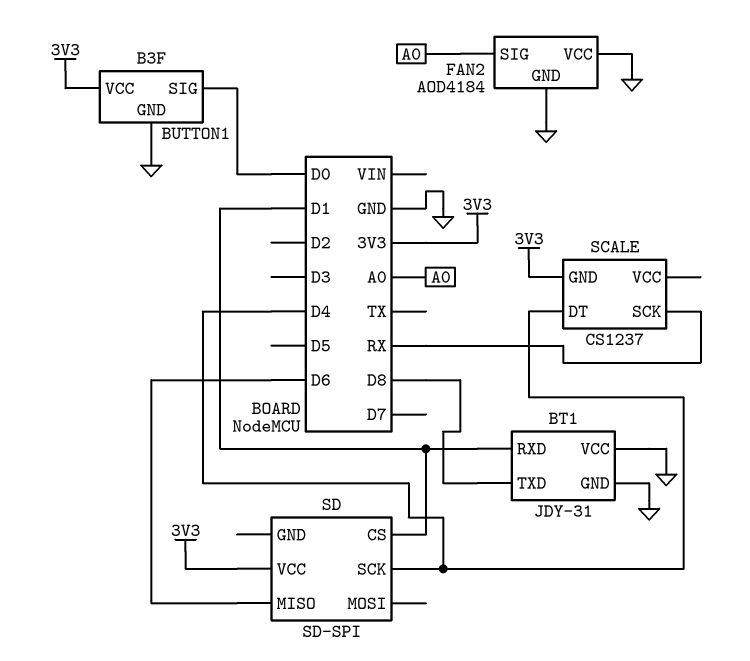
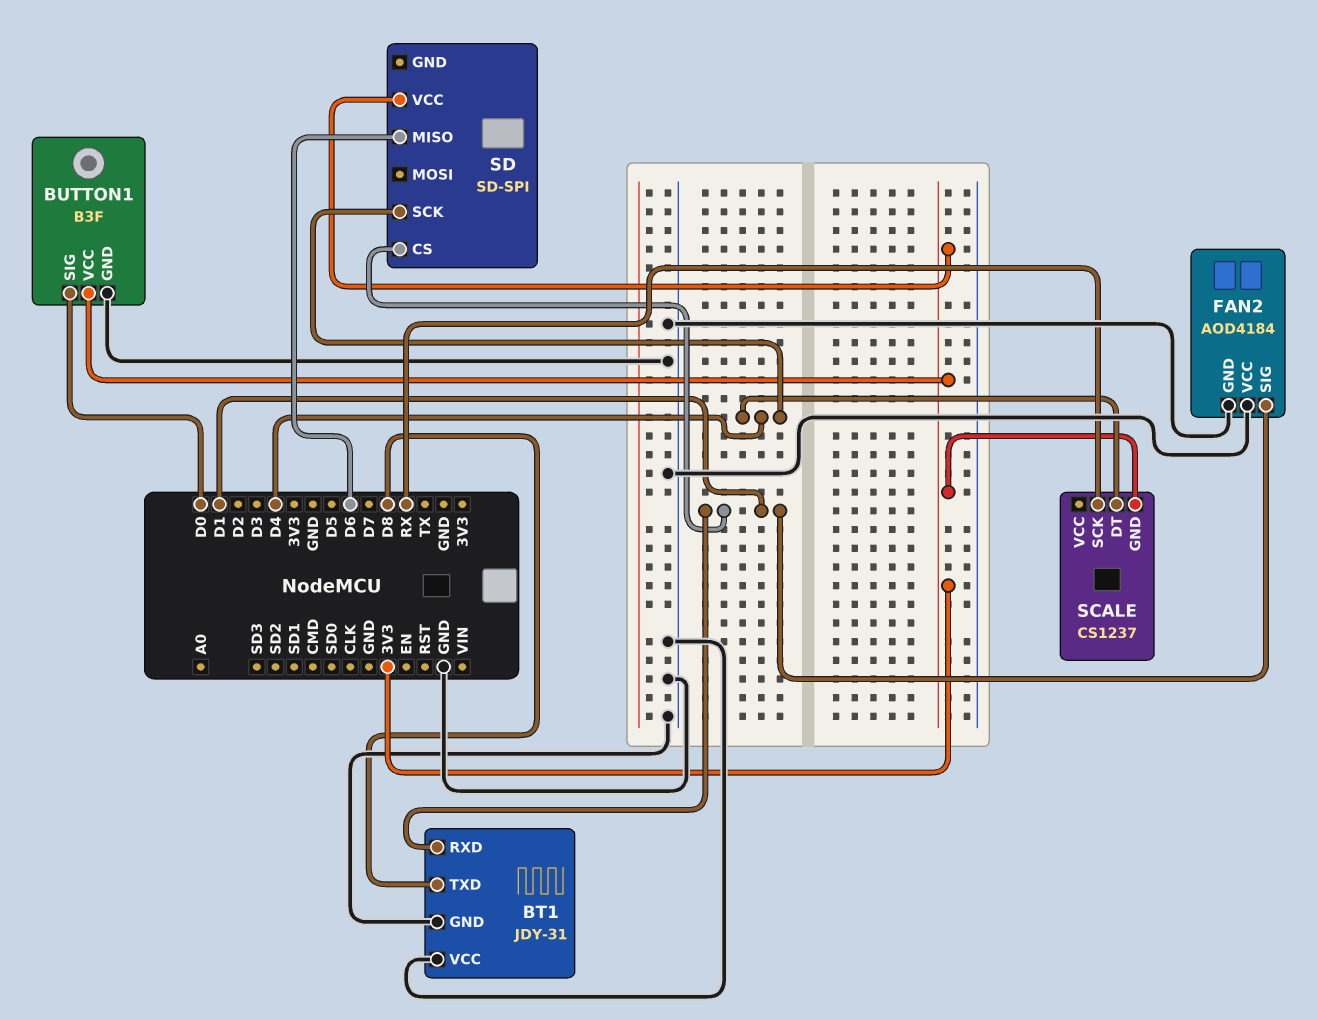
FAN2 pin SIG: A0 -> D1

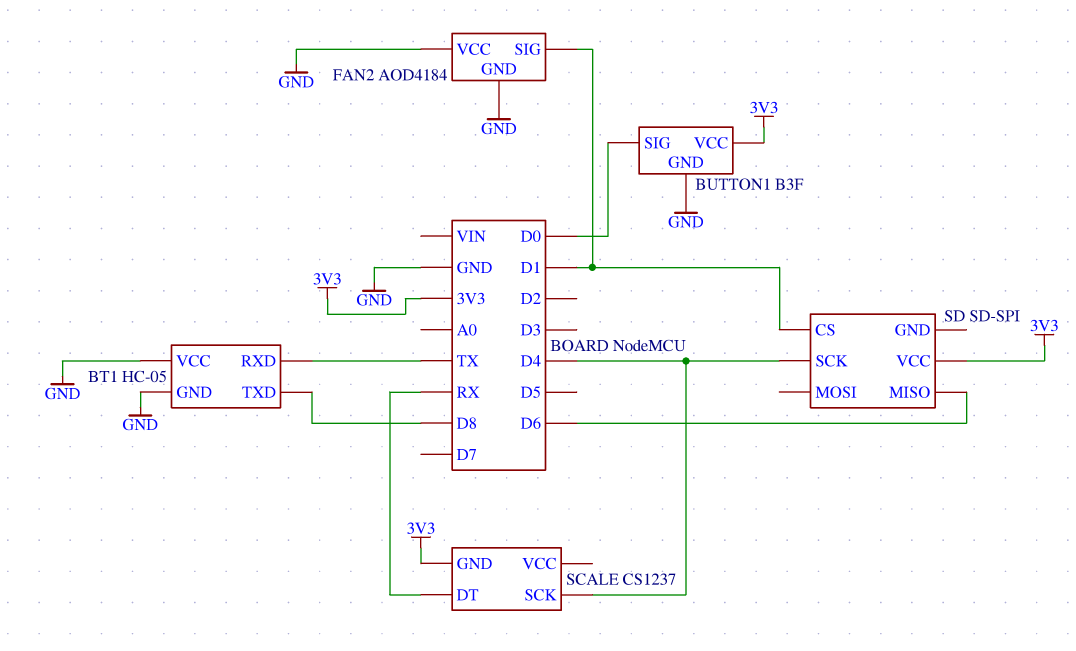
BT1: JDY-31 -> HC-05
BT1 pin RXD: D1 -> TX
SCALE pin DT: D4 -> RX
SCALE pin SCK: RX -> D4

